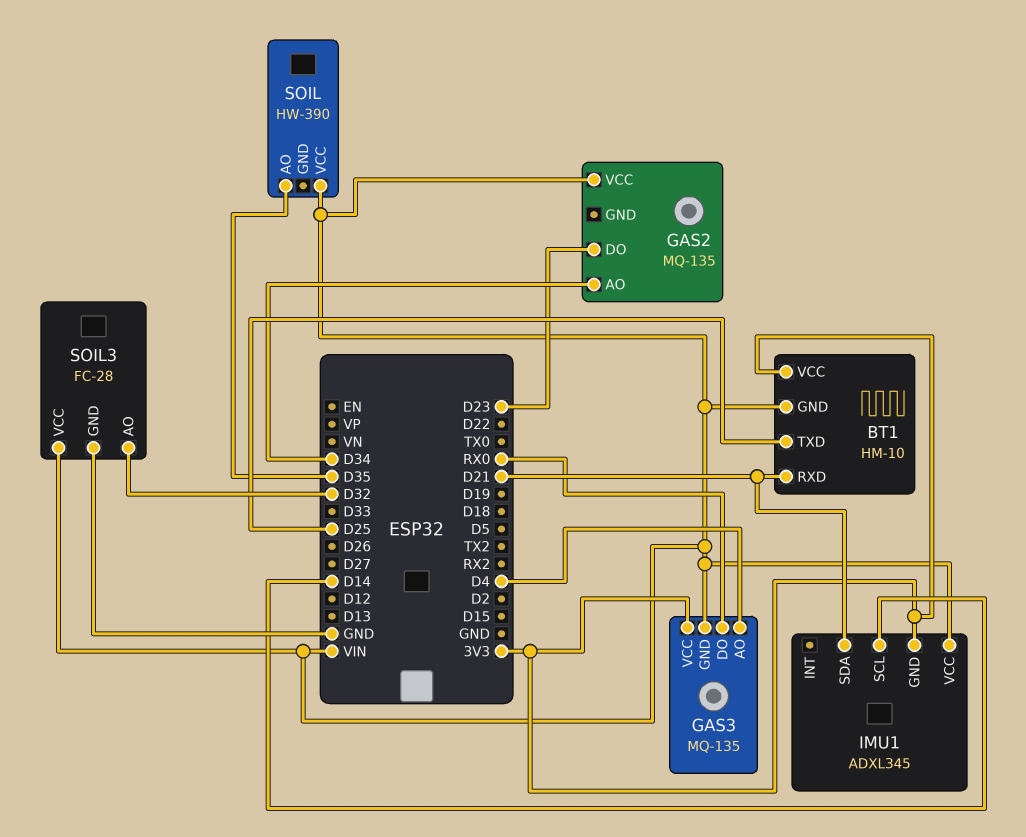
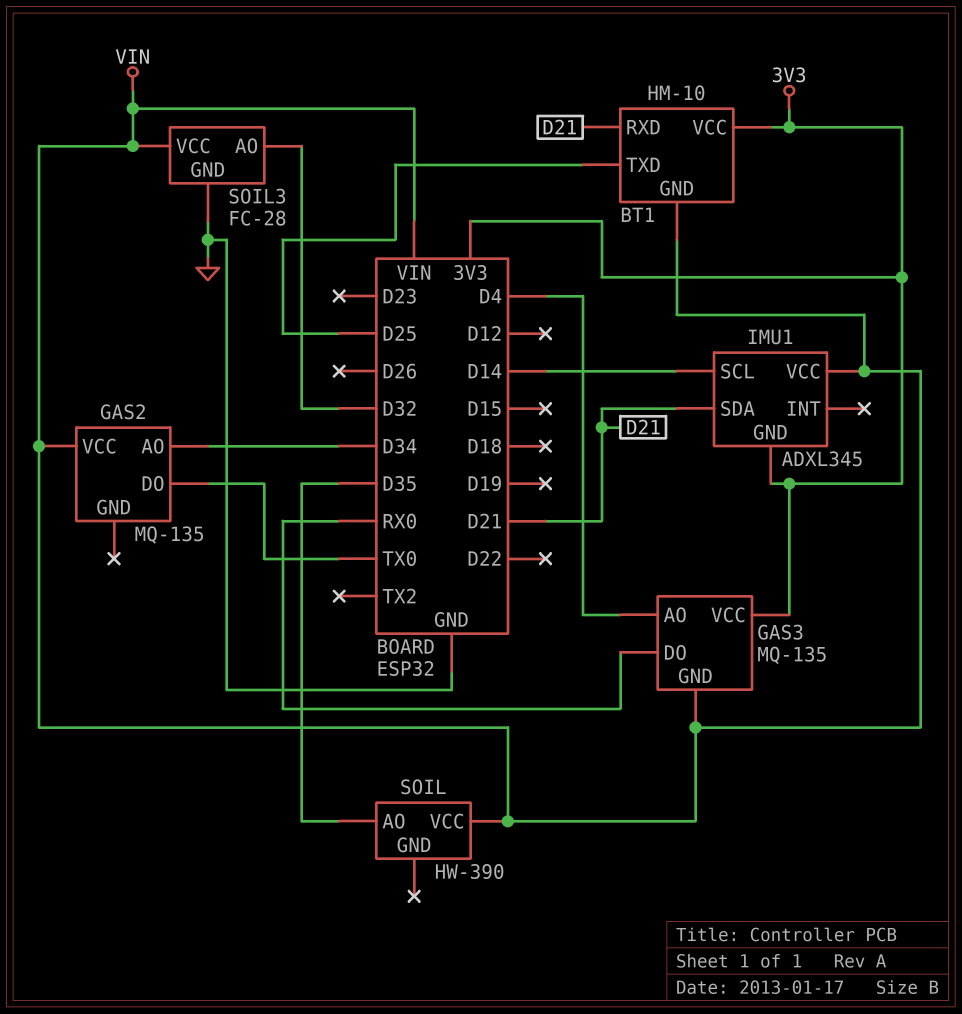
GAS2 pin DO: D23 -> TX0

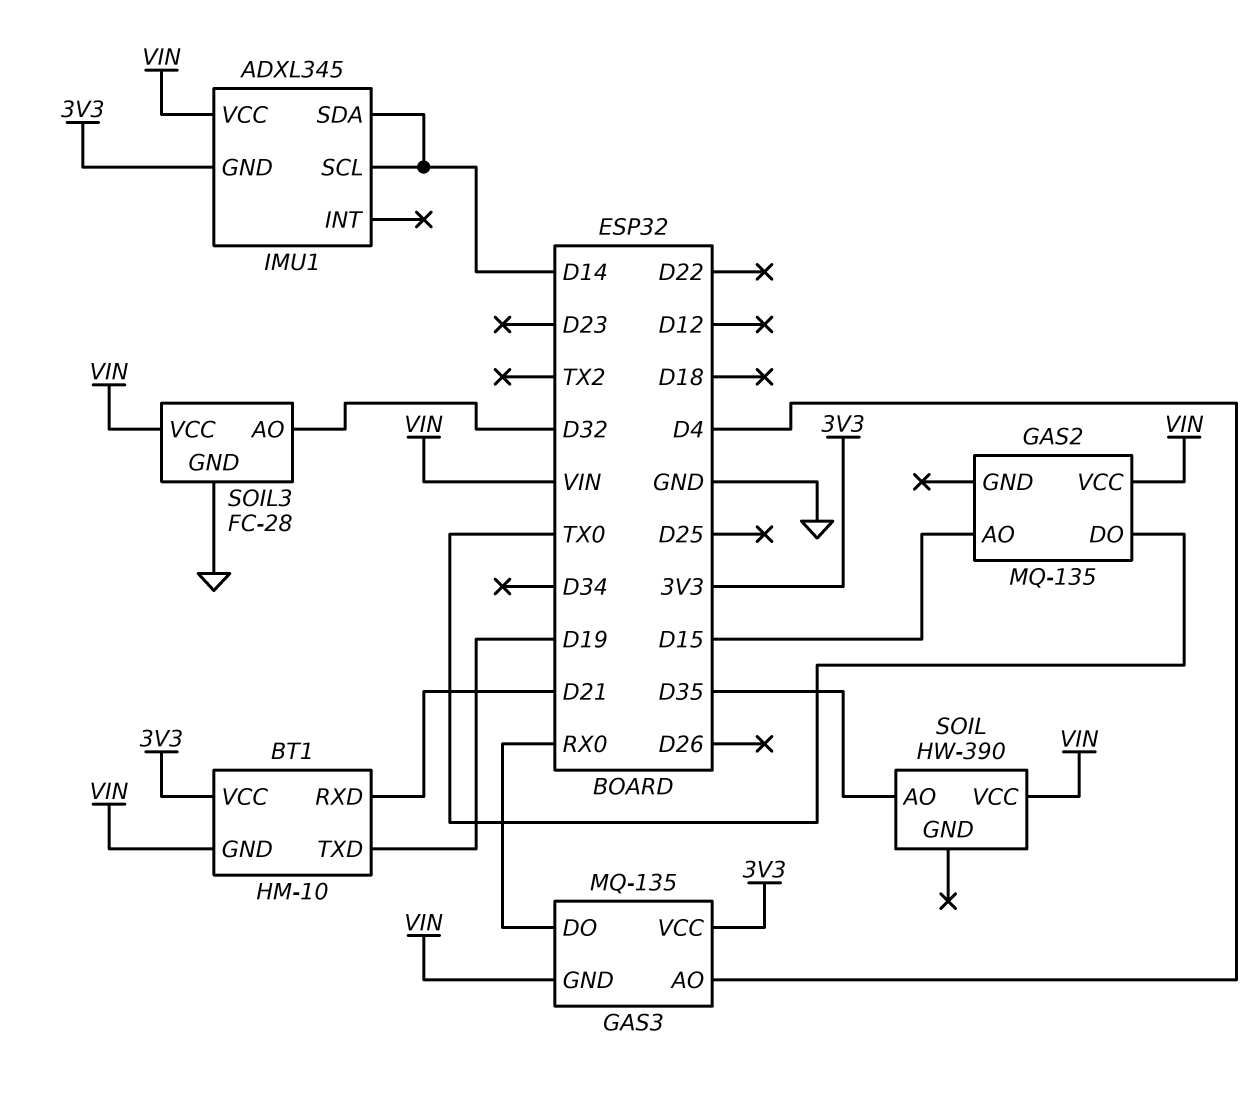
BT1 pin TXD: D25 -> D19
GAS2 pin AO: D34 -> D15
IMU1 pin SDA: D21 -> D14

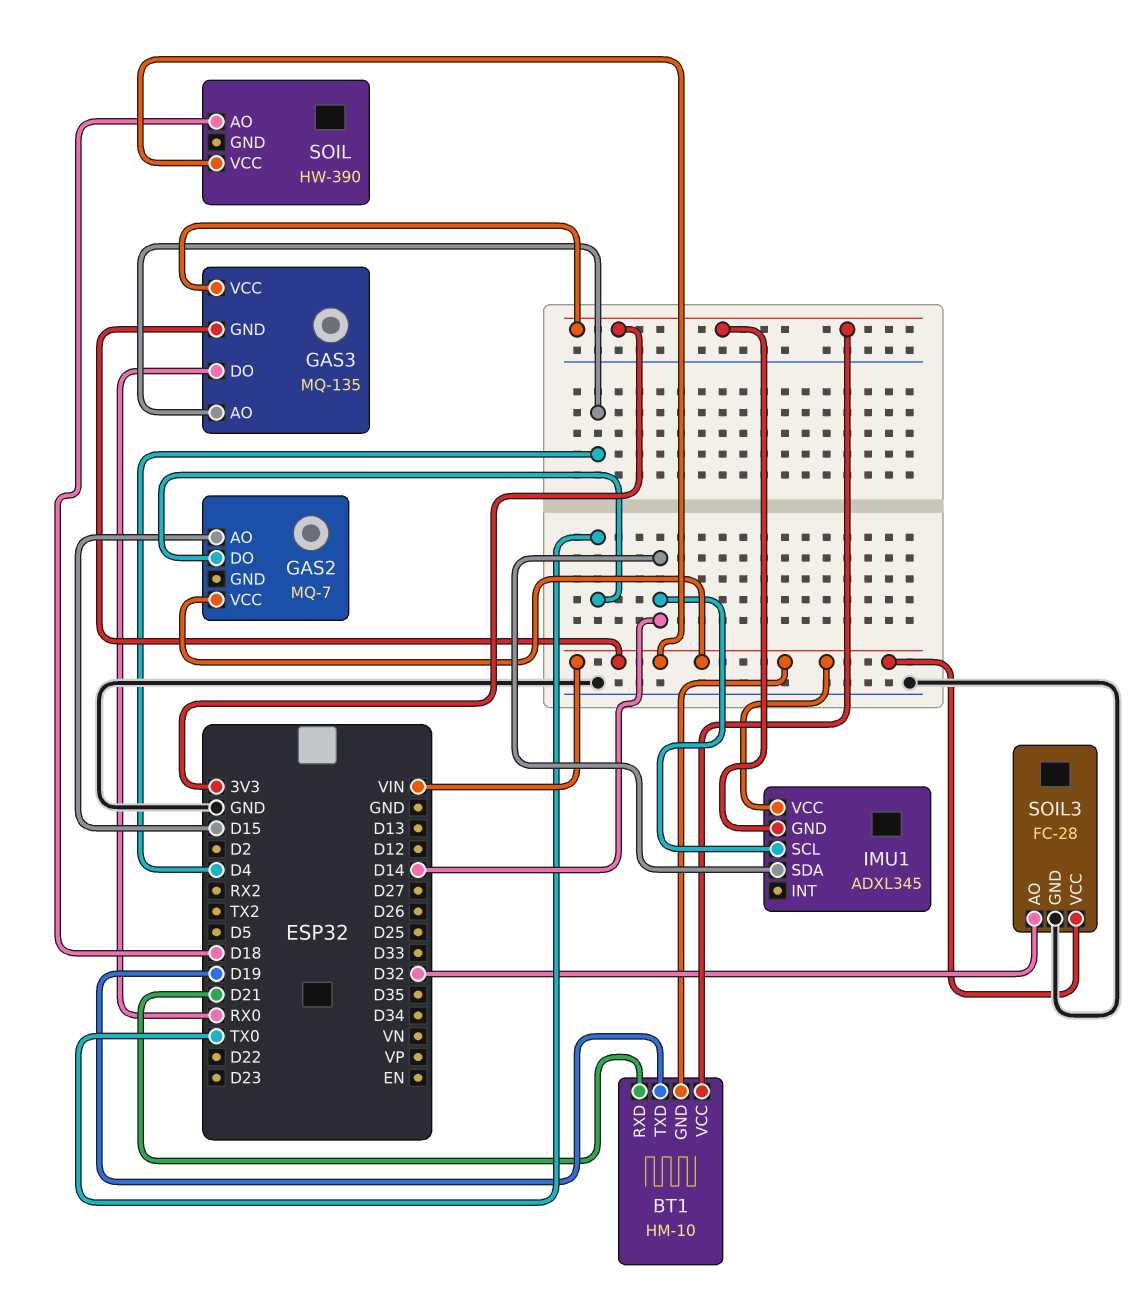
GAS2: MQ-135 -> MQ-7
SOIL pin AO: D35 -> D18

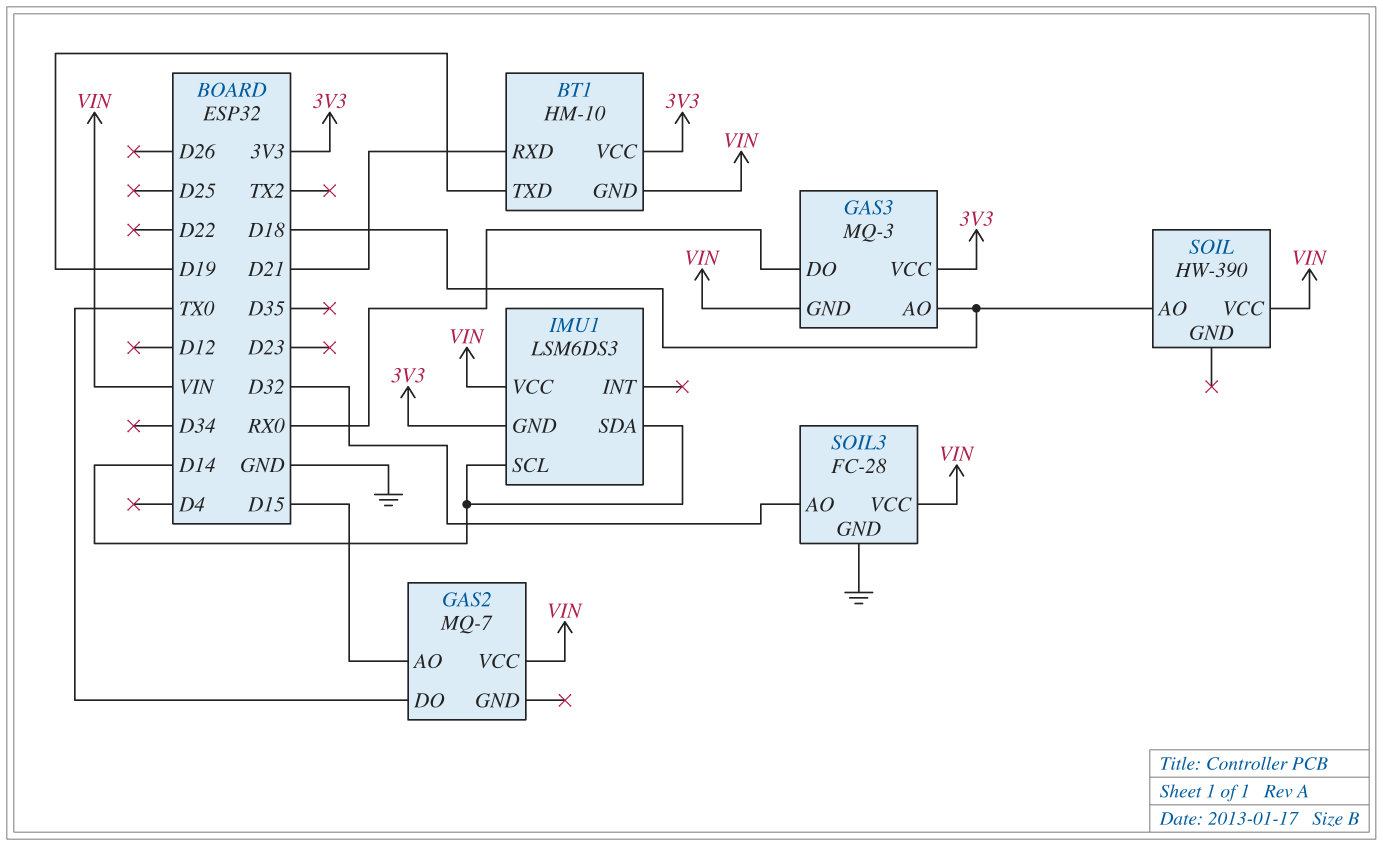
GAS3: MQ-135 -> MQ-3
GAS3 pin AO: D4 -> D18
IMU1: ADXL345 -> LSM6DS3

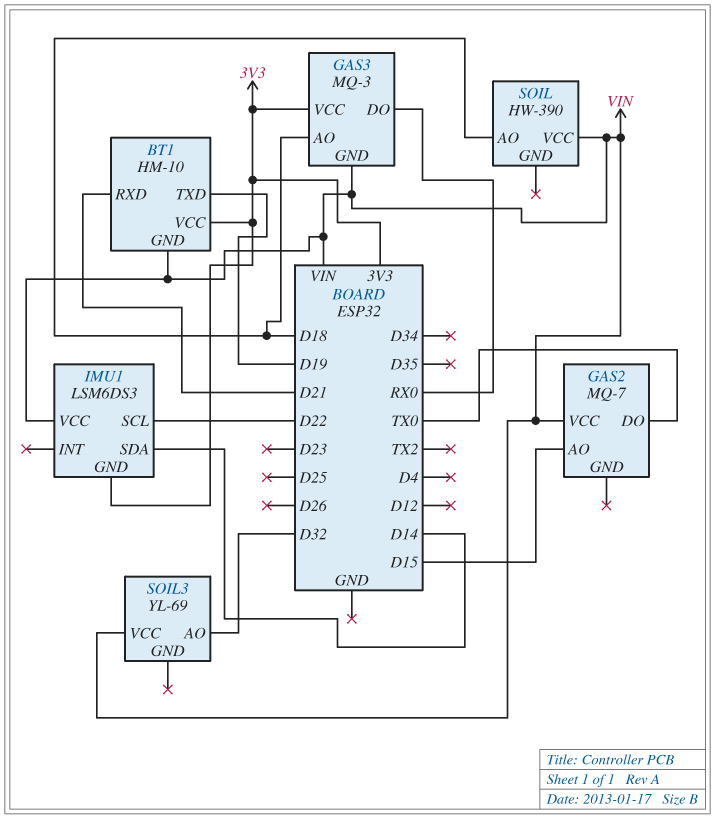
IMU1 pin SCL: D14 -> D22
SOIL3: FC-28 -> YL-69
SOIL3 pin GND: GND -> none

